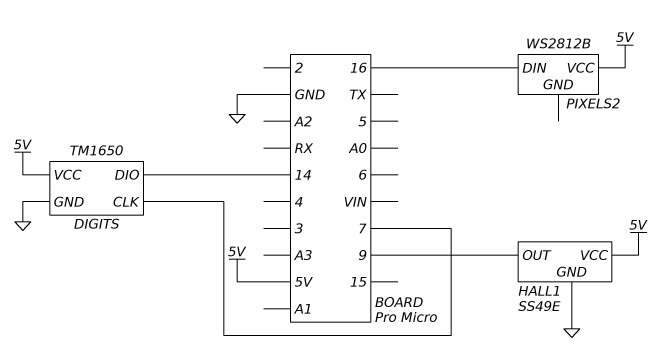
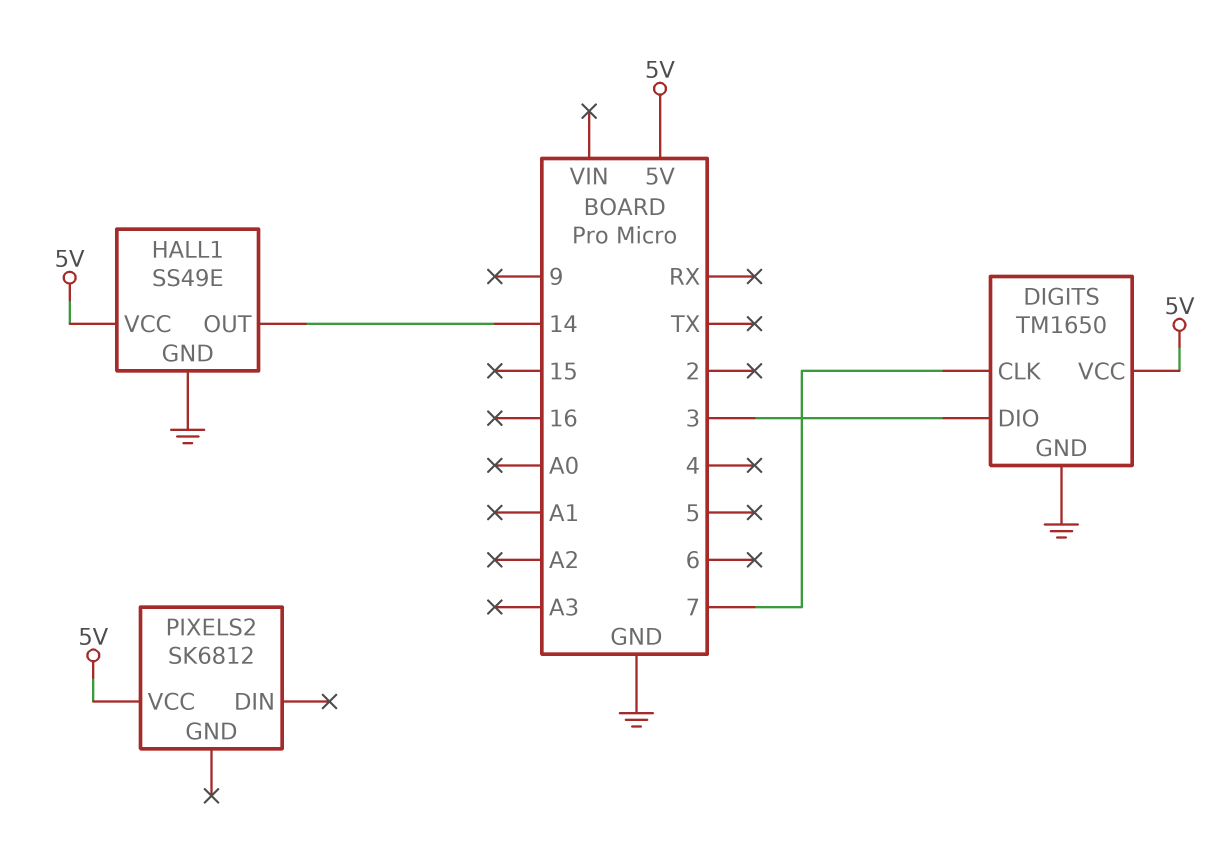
DIGITS pin DIO: 14 -> 3
HALL1 pin OUT: 9 -> 14
PIXELS2: WS2812B -> SK6812
PIXELS2 pin DIN: 16 -> none

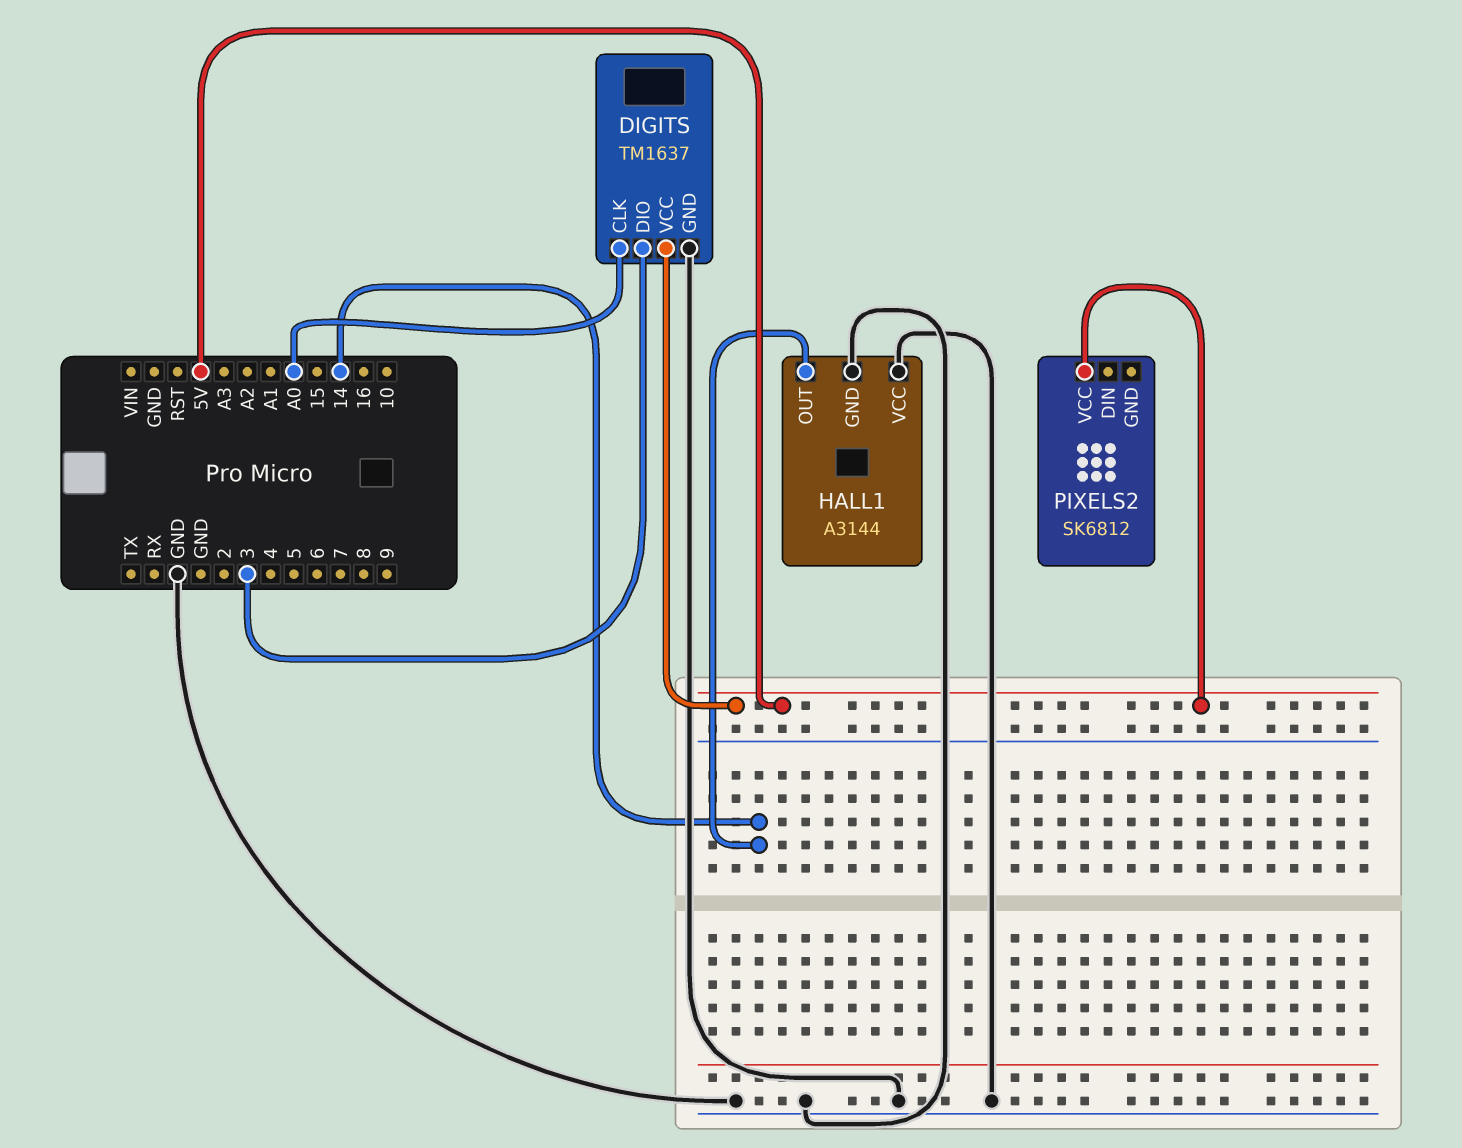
DIGITS: TM1650 -> TM1637
DIGITS pin CLK: 7 -> A0
HALL1: SS49E -> A3144
HALL1 pin VCC: 5V -> GND

